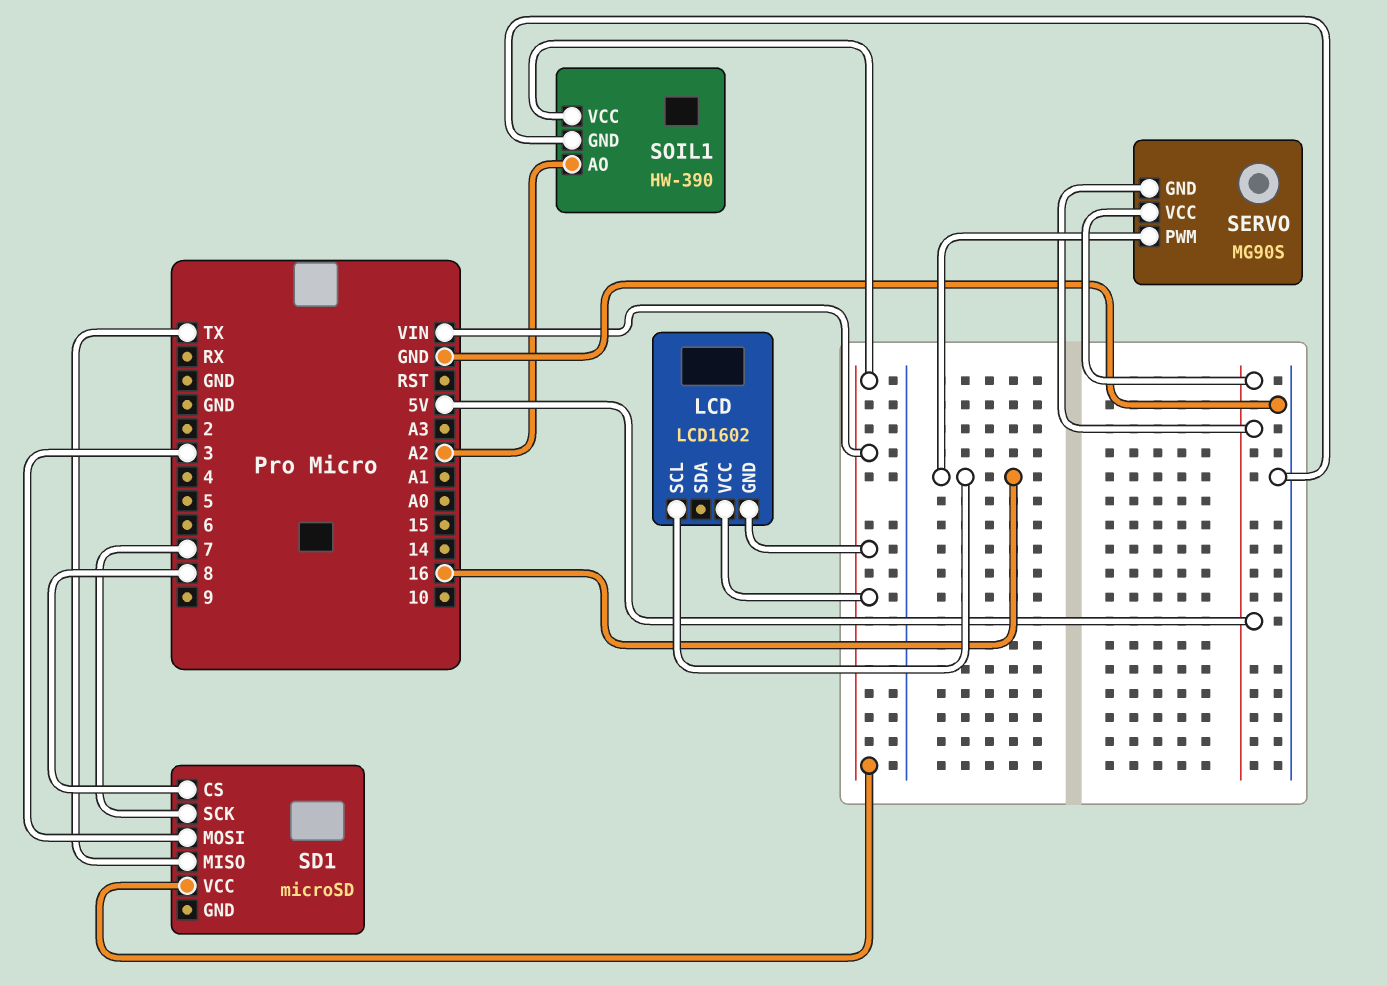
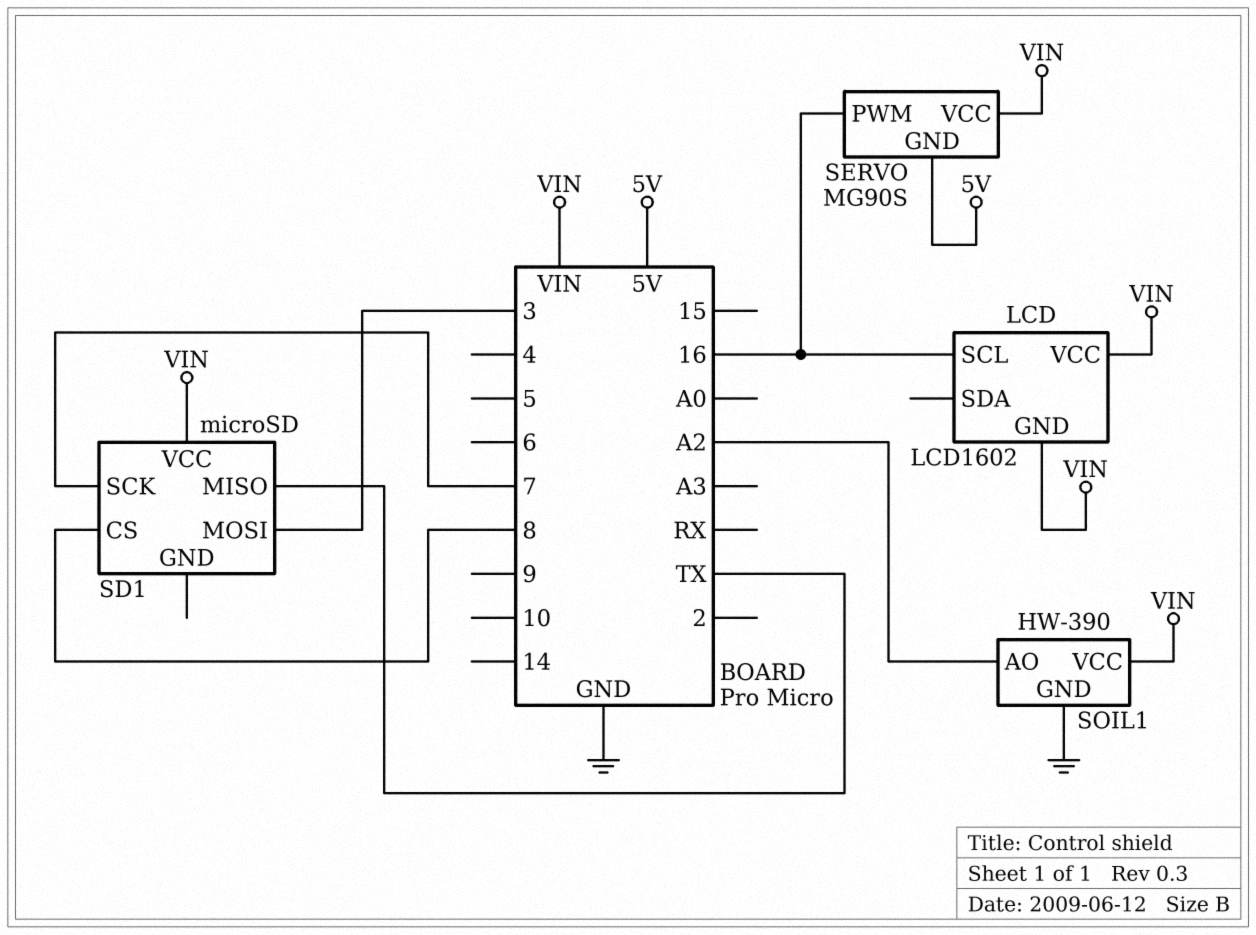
SERVO pin VCC: 5V -> VIN

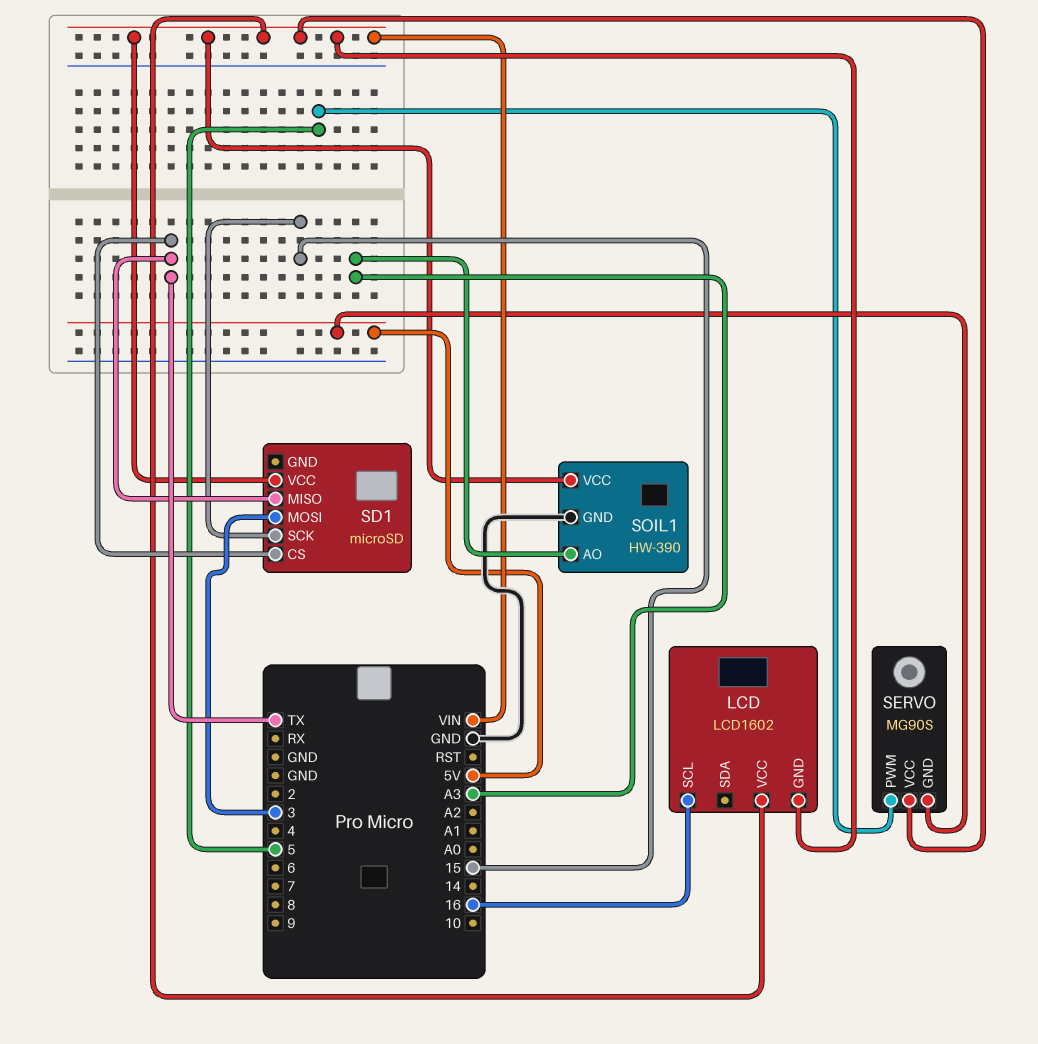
SD1 pin CS: 8 -> TX
SD1 pin SCK: 7 -> 15
SERVO pin PWM: 16 -> 5
SOIL1 pin AO: A2 -> A3

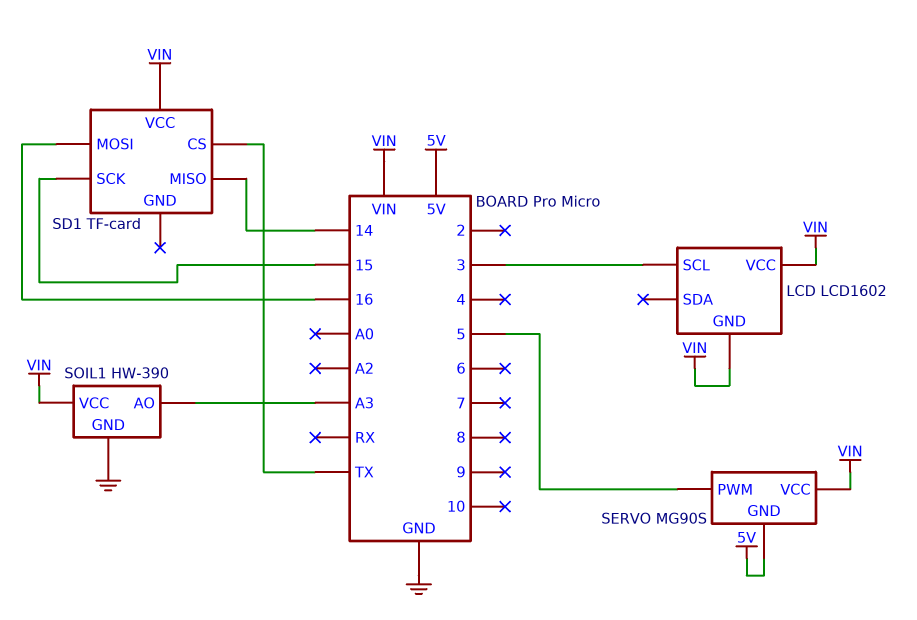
LCD pin SCL: 16 -> 3
SD1: microSD -> TF-card
SD1 pin MISO: TX -> 14
SD1 pin MOSI: 3 -> 16

